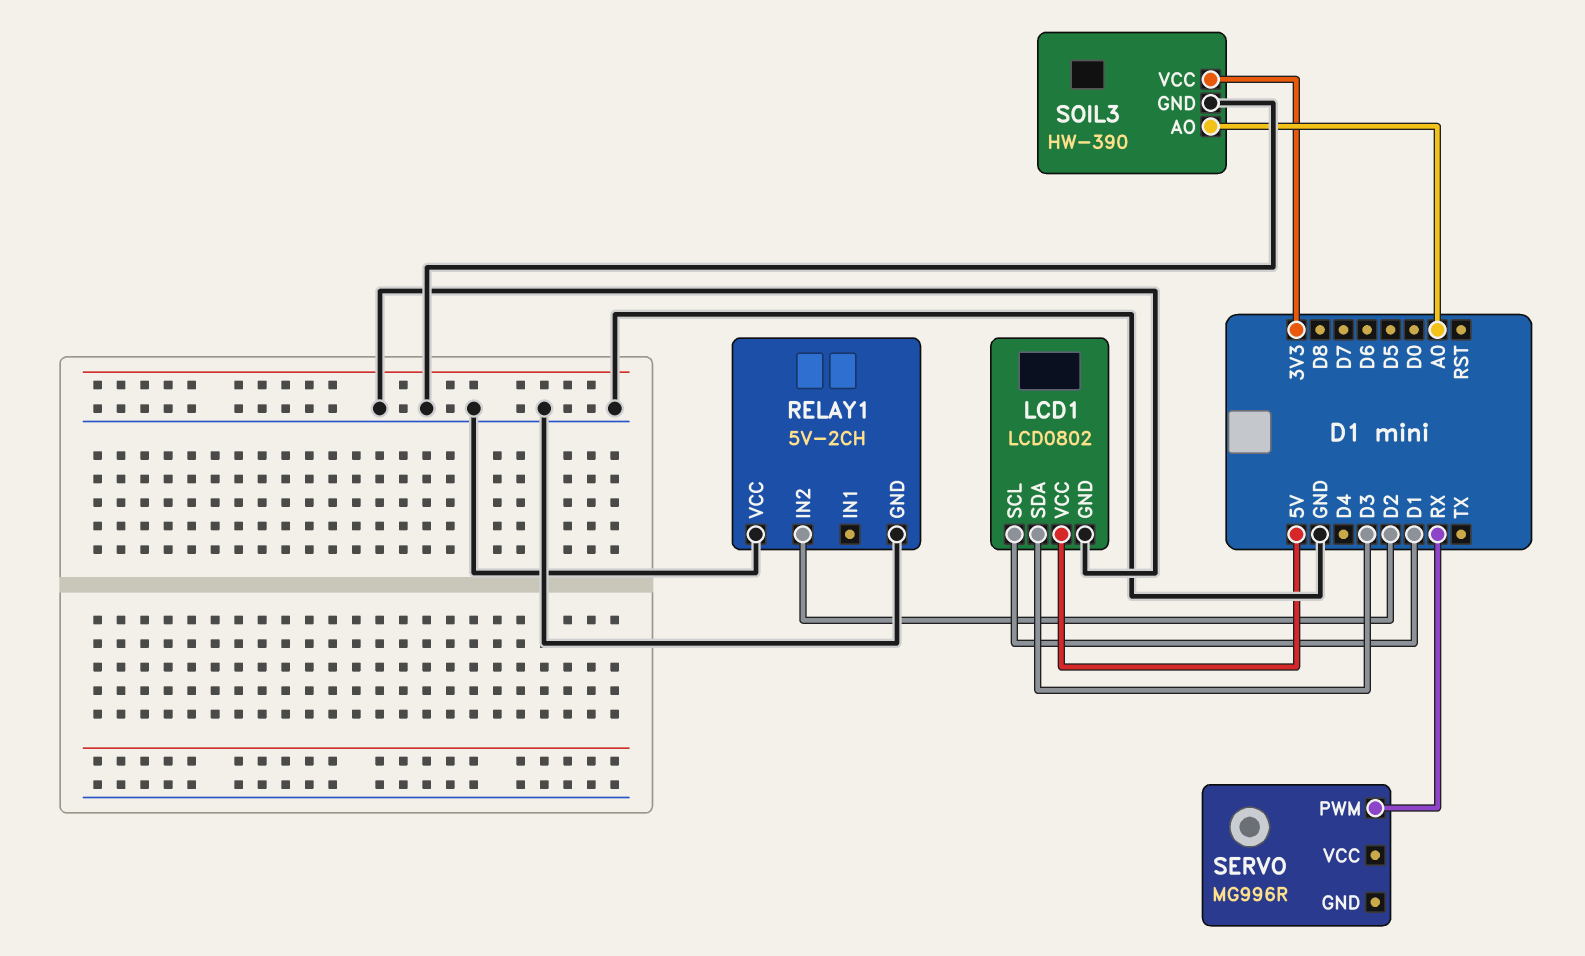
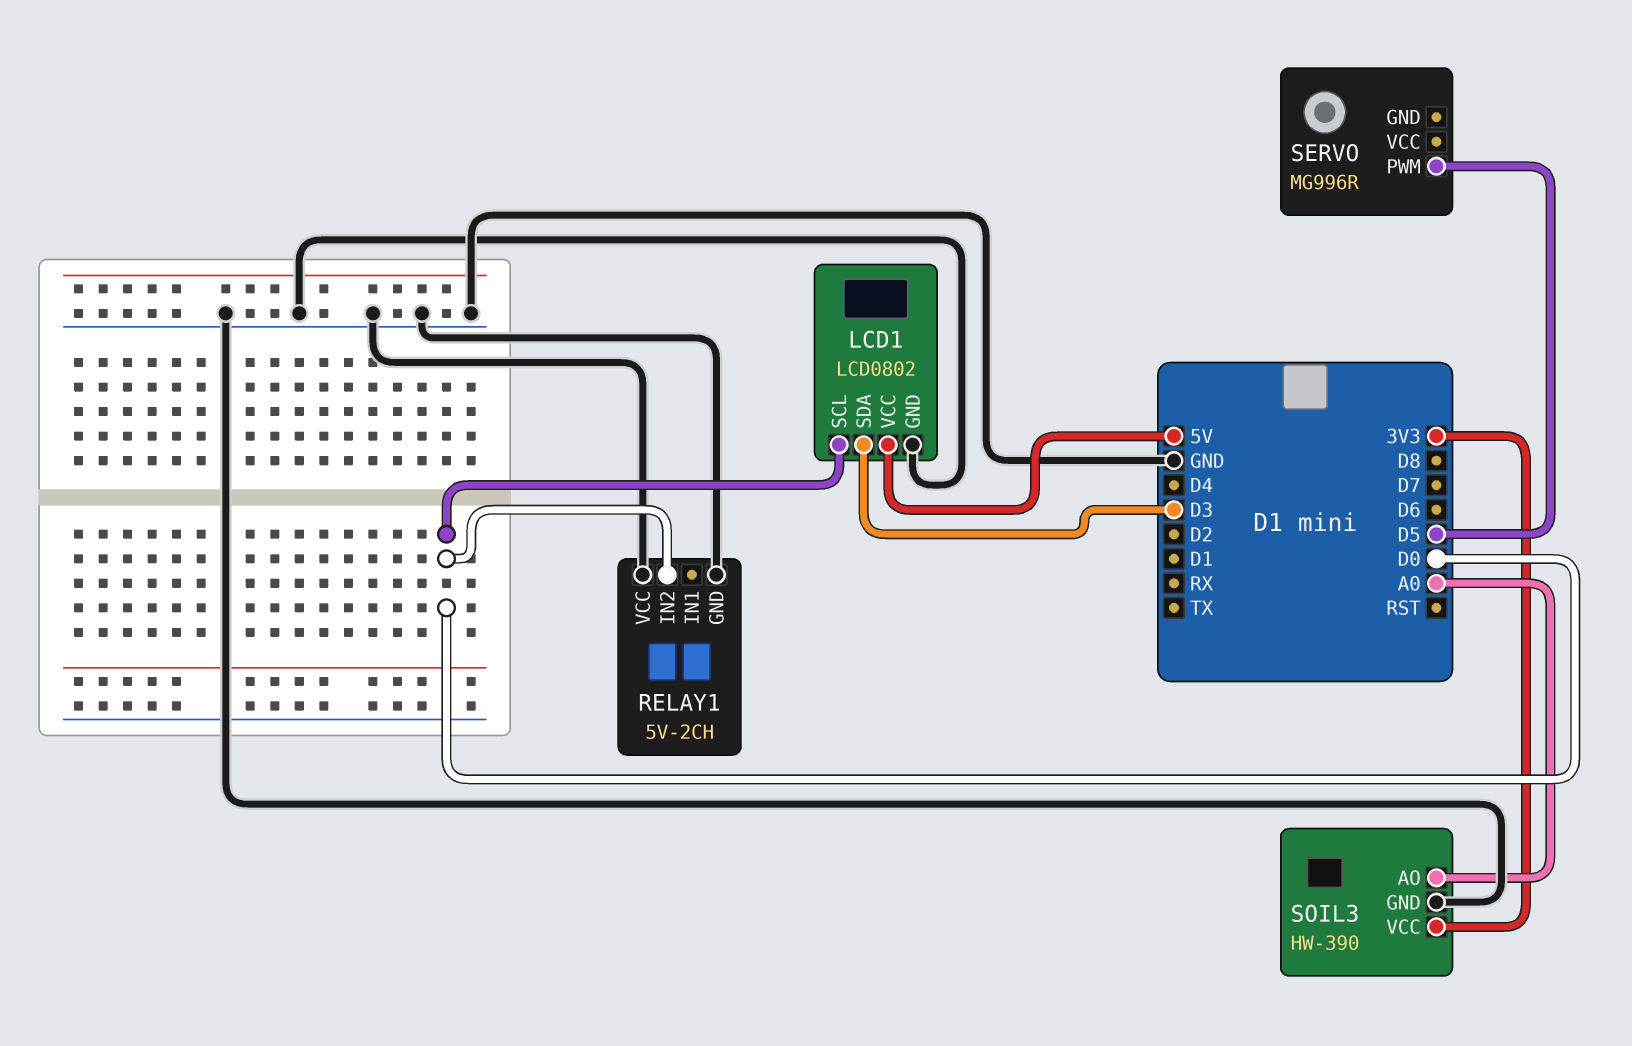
LCD1 pin SCL: D1 -> D0
RELAY1 pin IN2: D2 -> D0
SERVO pin PWM: RX -> D5

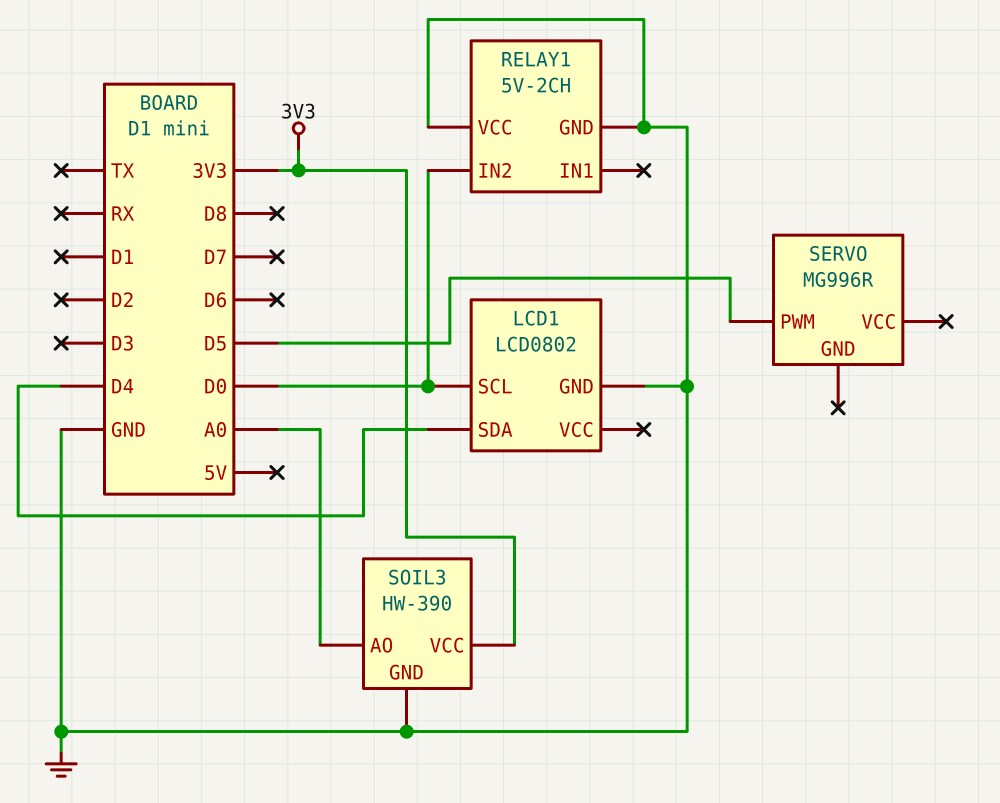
LCD1 pin SDA: D3 -> D4
LCD1 pin VCC: 5V -> none

